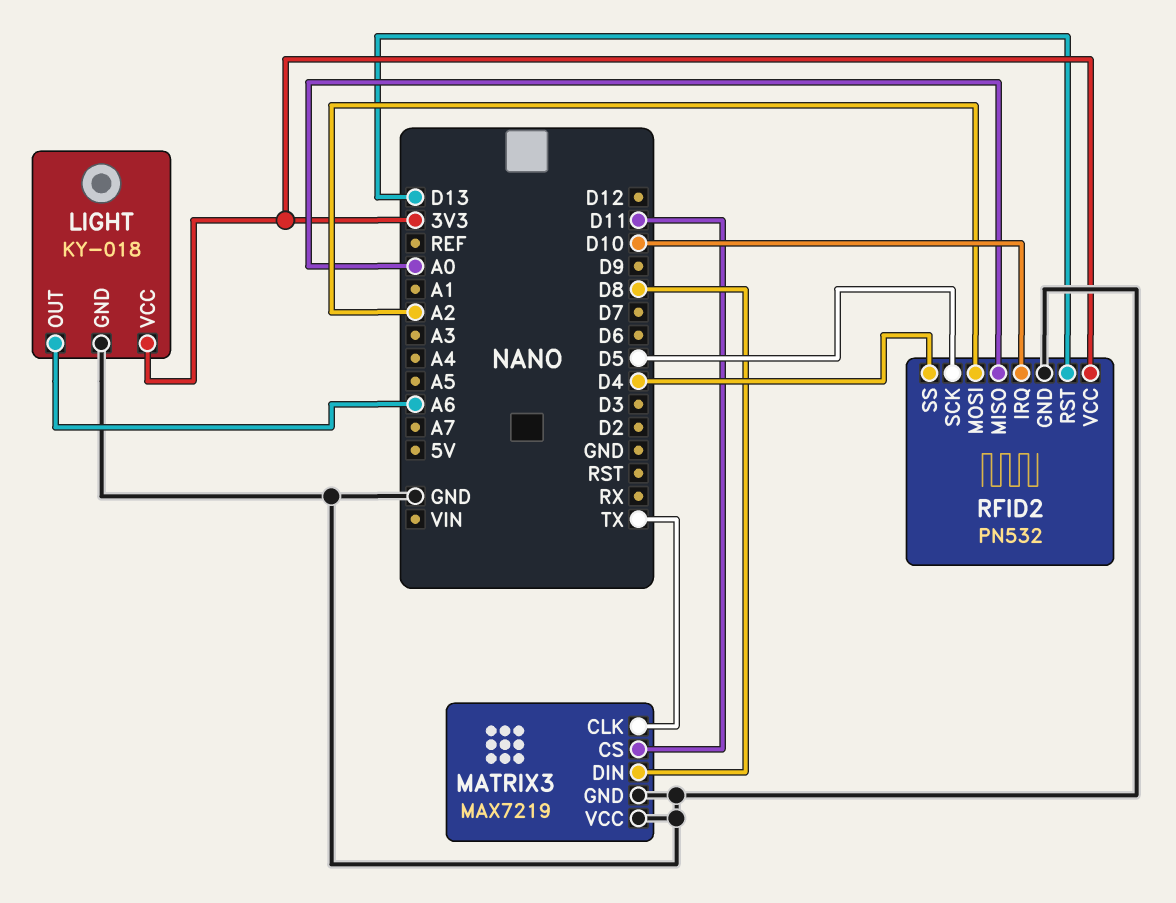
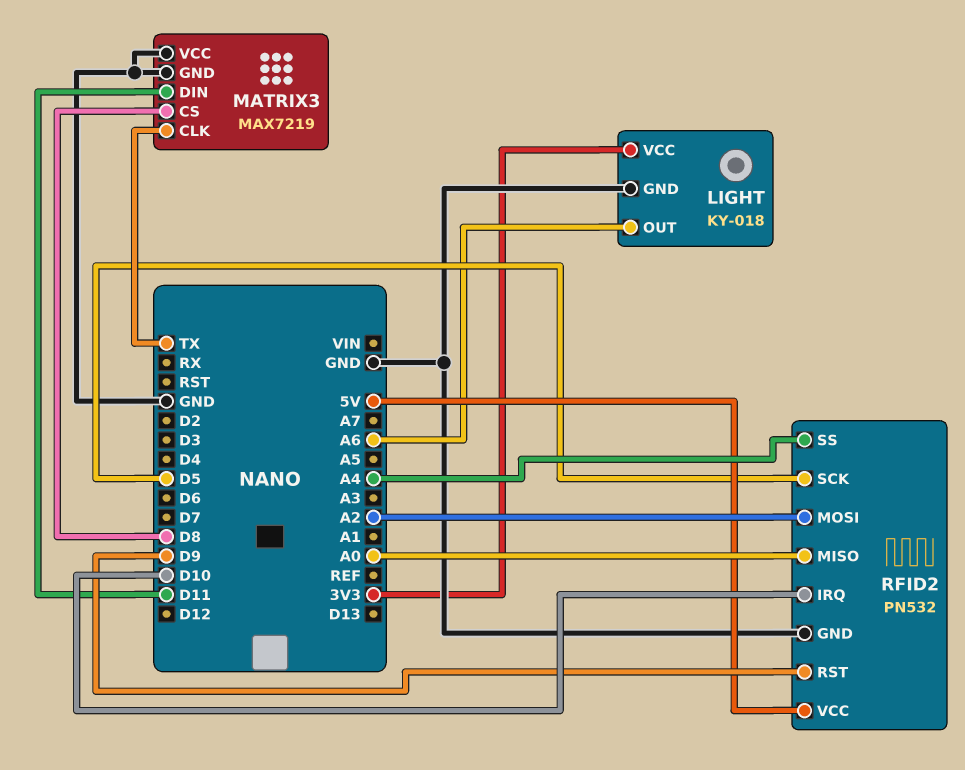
MATRIX3 pin CS: D11 -> D8
MATRIX3 pin DIN: D8 -> D11
RFID2 pin RST: D13 -> D9
RFID2 pin SS: D4 -> A4
RFID2 pin VCC: 3V3 -> 5V

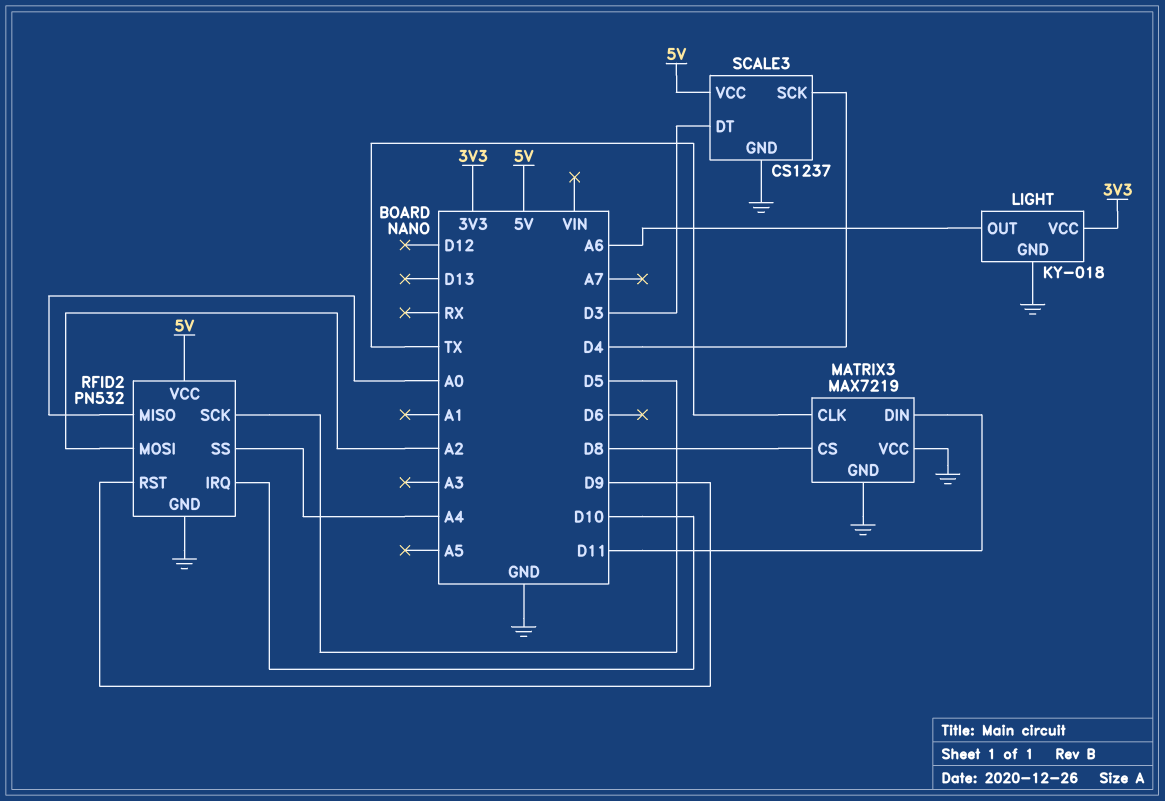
SCALE3: none -> CS1237
SCALE3 pin DT: none -> D3
SCALE3 pin GND: none -> GND
SCALE3 pin SCK: none -> D4
SCALE3 pin VCC: none -> 5V

